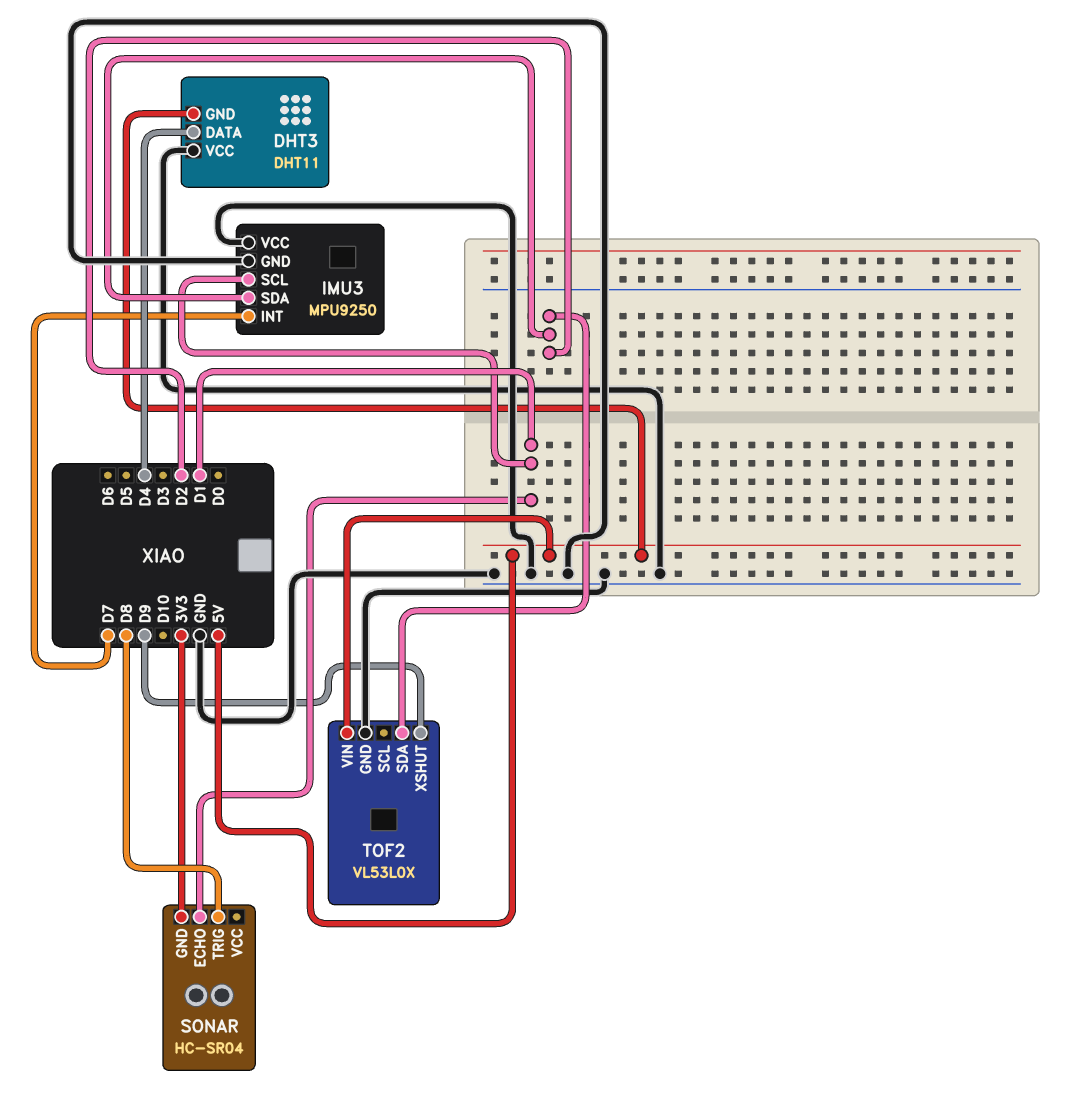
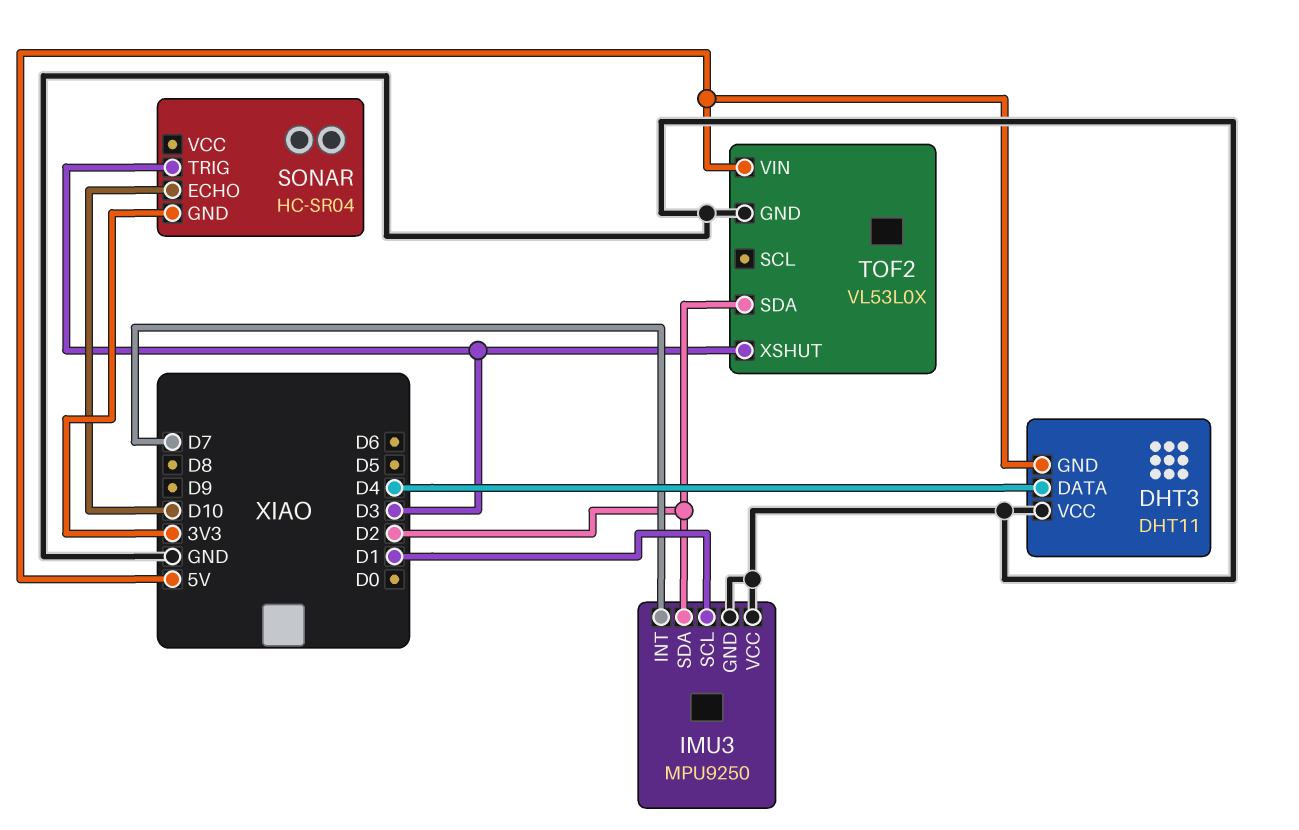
SONAR pin ECHO: D1 -> D10
SONAR pin TRIG: D8 -> D3
TOF2 pin XSHUT: D9 -> D3

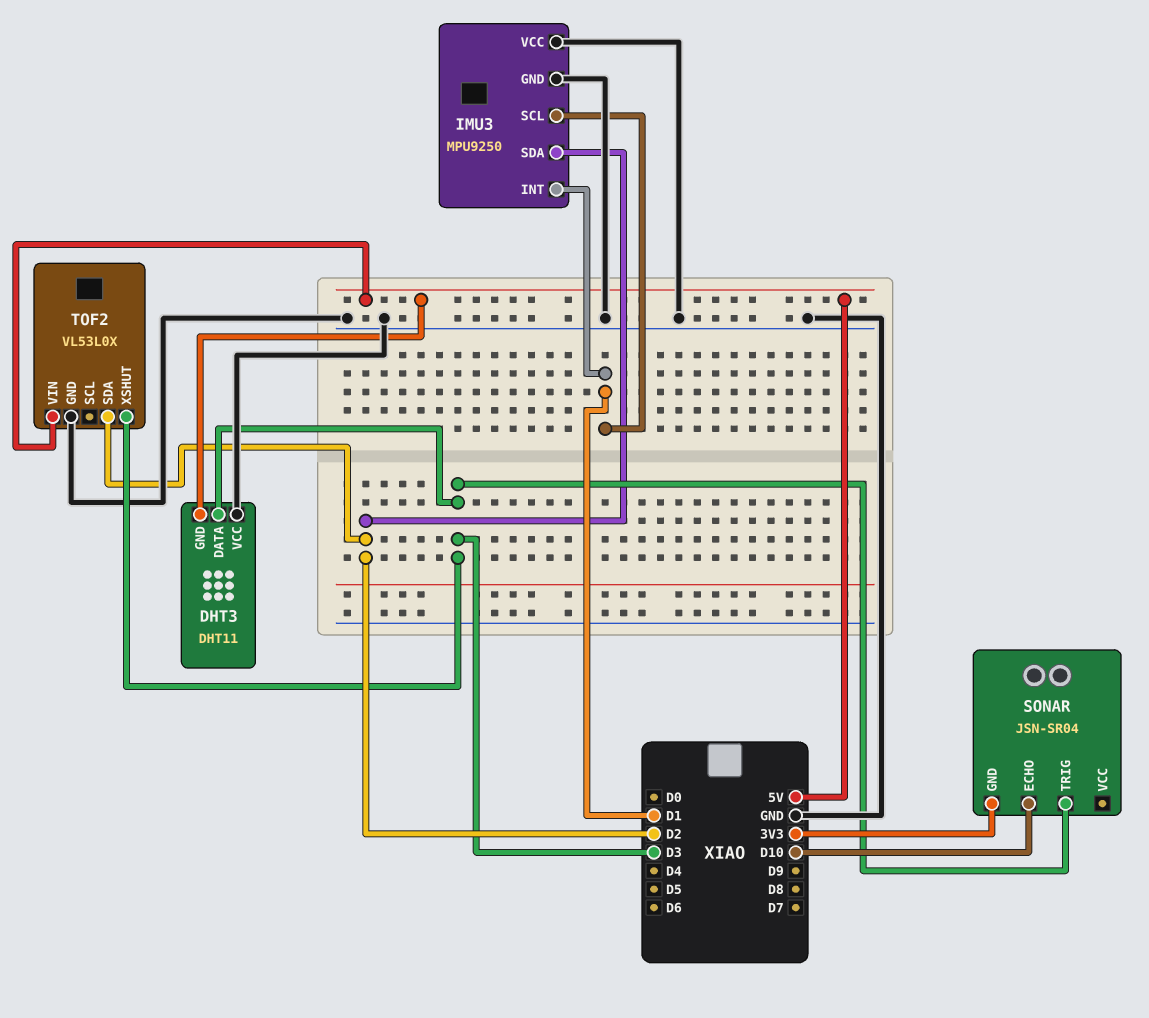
DHT3 pin DATA: D4 -> D3
IMU3 pin INT: D7 -> D1
SONAR: HC-SR04 -> JSN-SR04

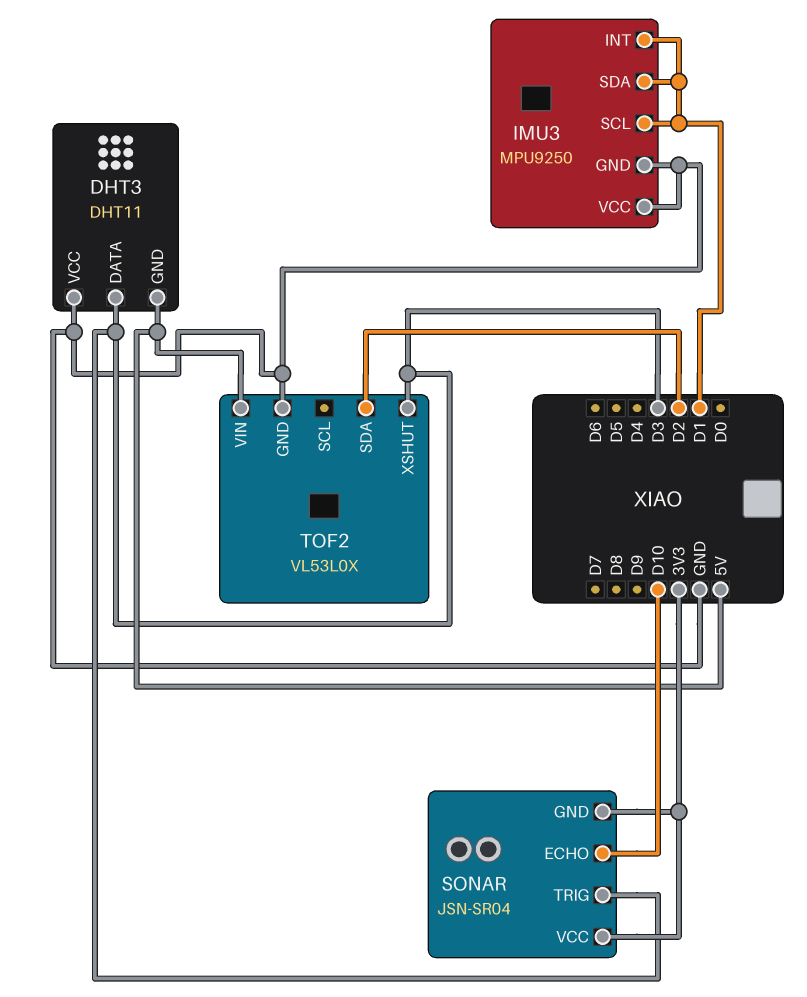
IMU3 pin SDA: D2 -> D1
SONAR pin VCC: none -> 3V3

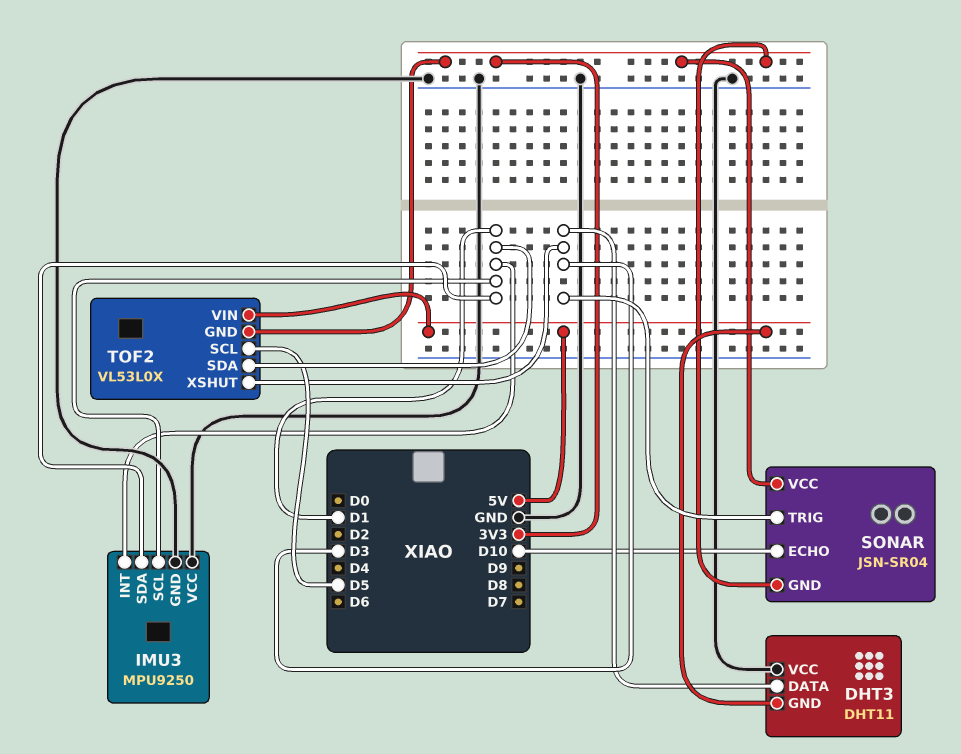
TOF2 pin GND: GND -> 3V3
TOF2 pin SCL: none -> D5
TOF2 pin SDA: D2 -> D1

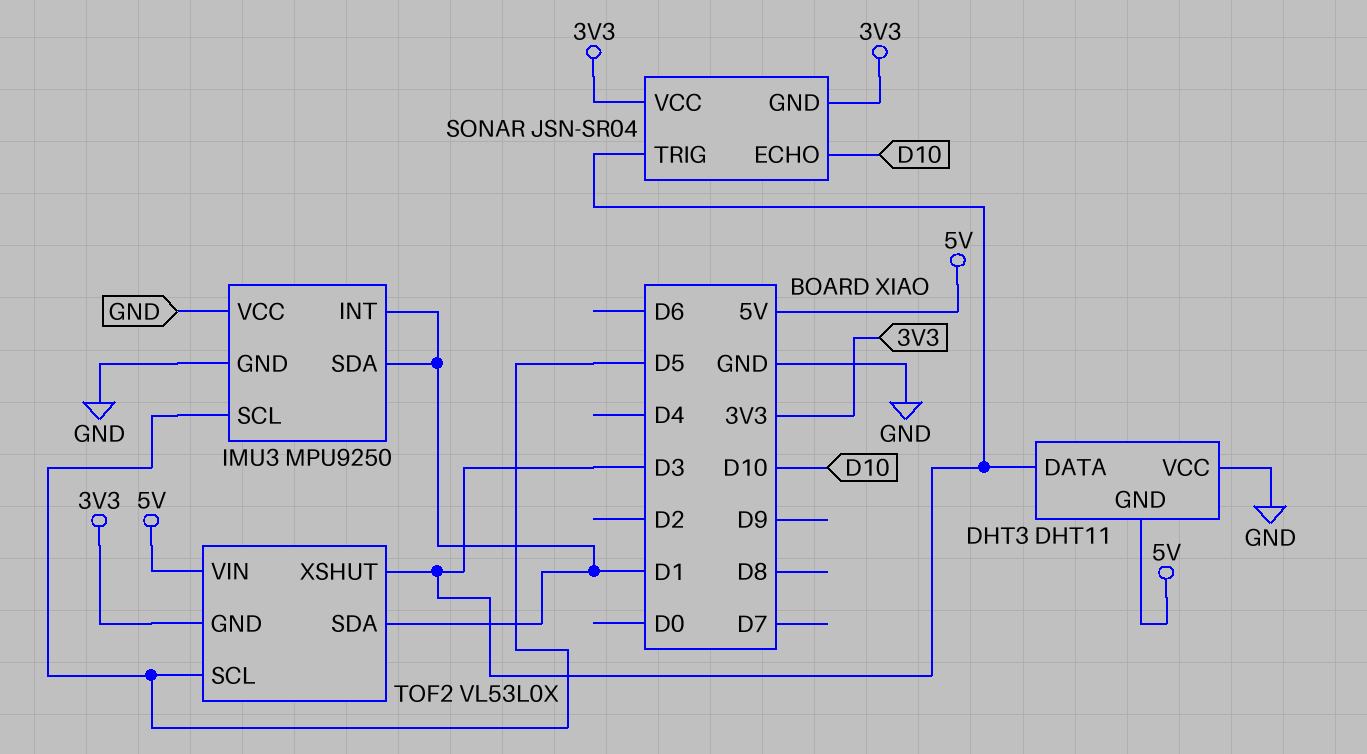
IMU3 pin SCL: D1 -> D5

